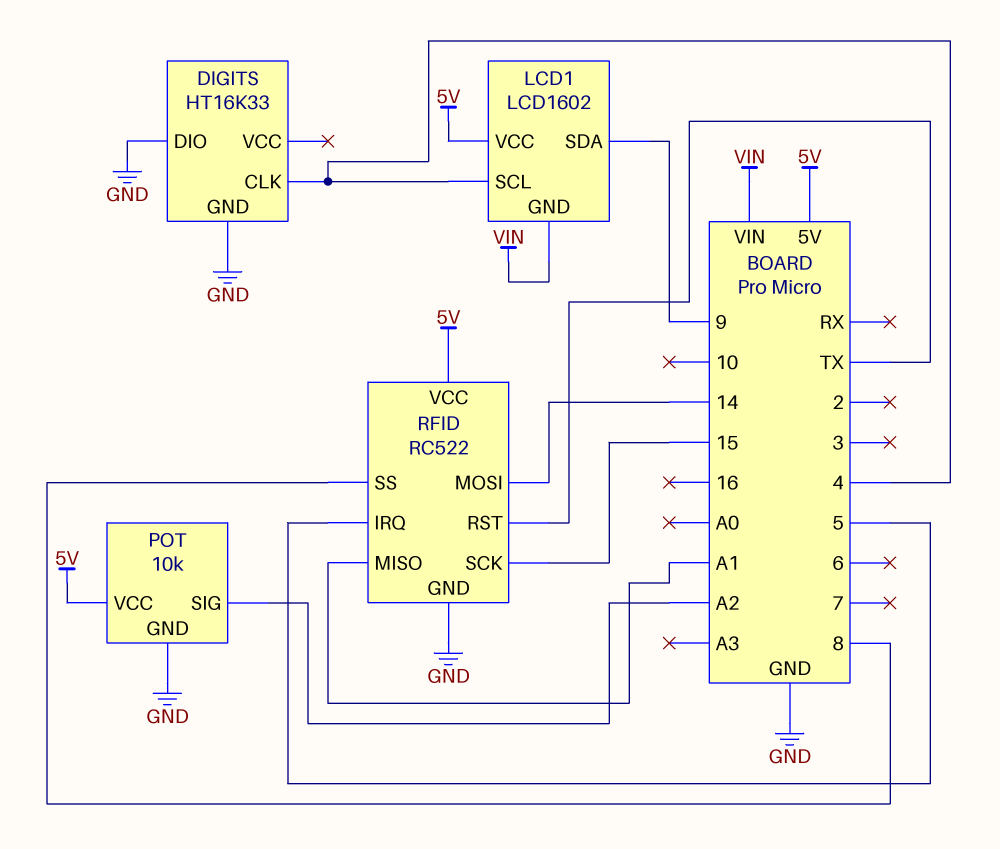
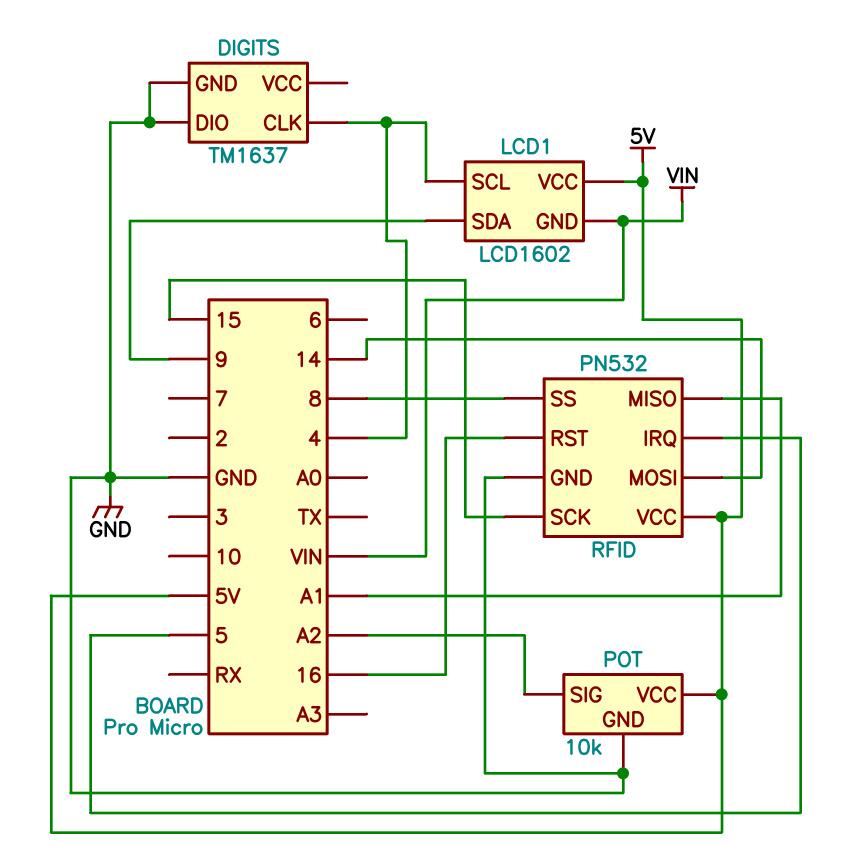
DIGITS: HT16K33 -> TM1637
RFID: RC522 -> PN532
RFID pin RST: TX -> 16

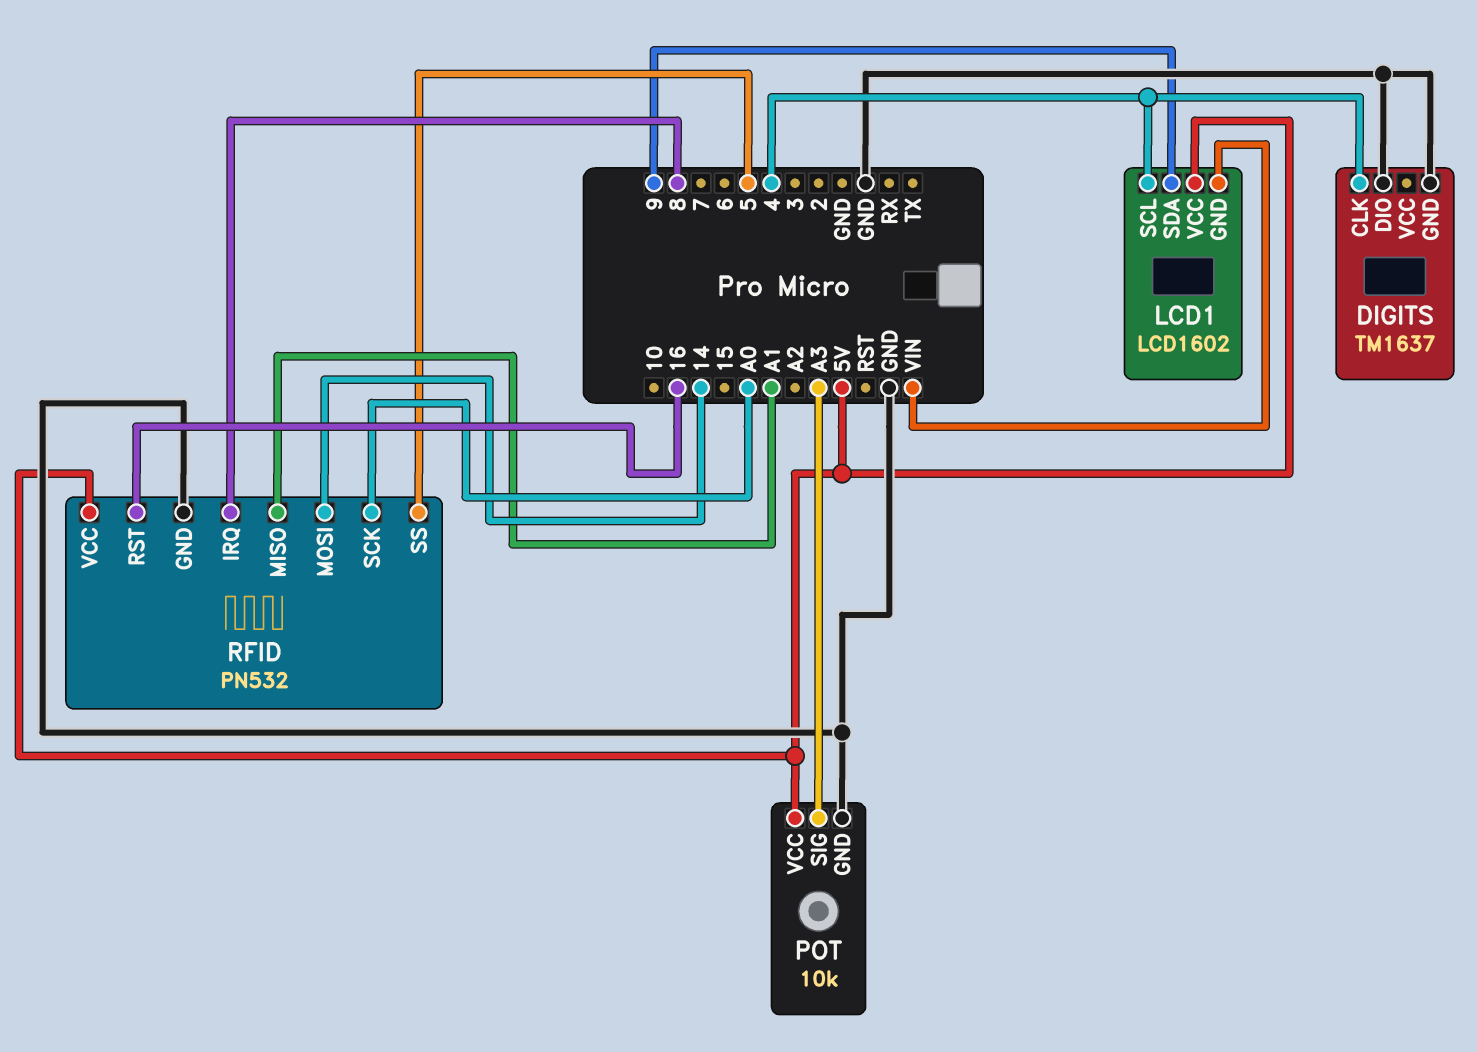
POT pin SIG: A2 -> A3
RFID pin IRQ: 5 -> 8
RFID pin SCK: 15 -> A0
RFID pin SS: 8 -> 5

